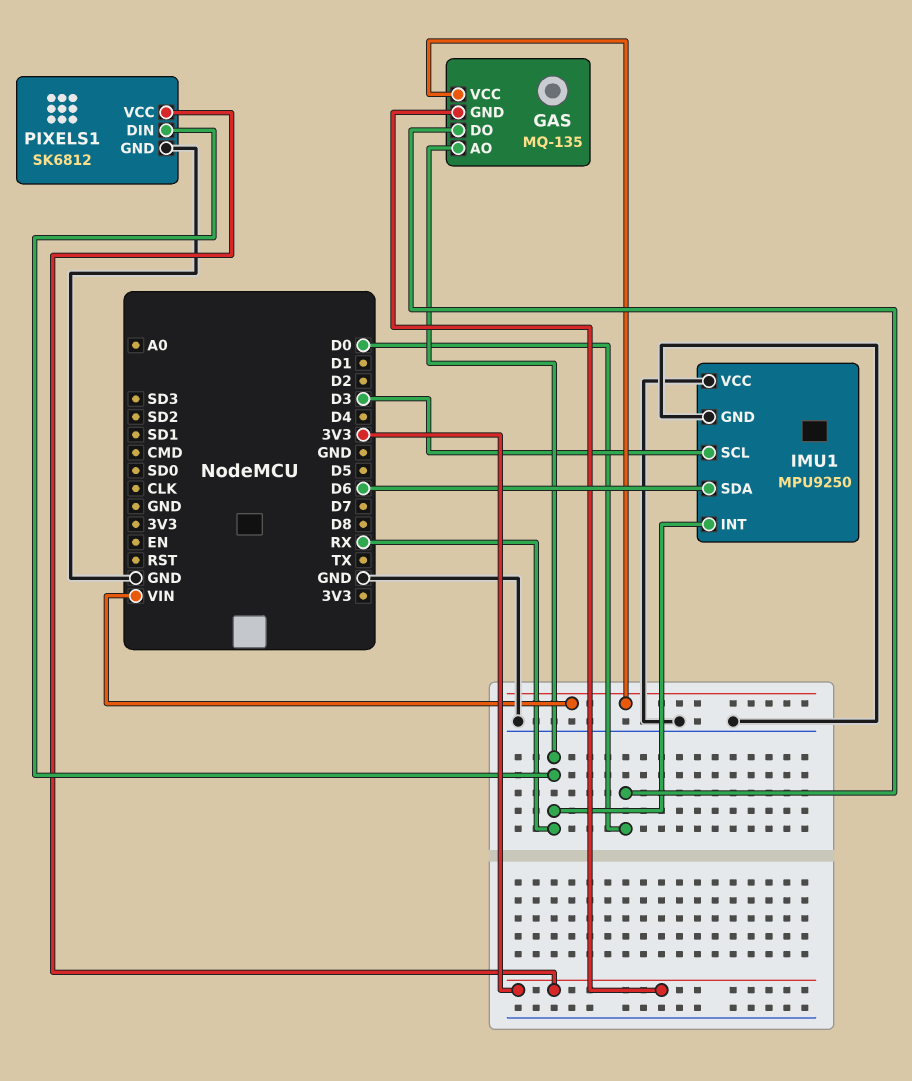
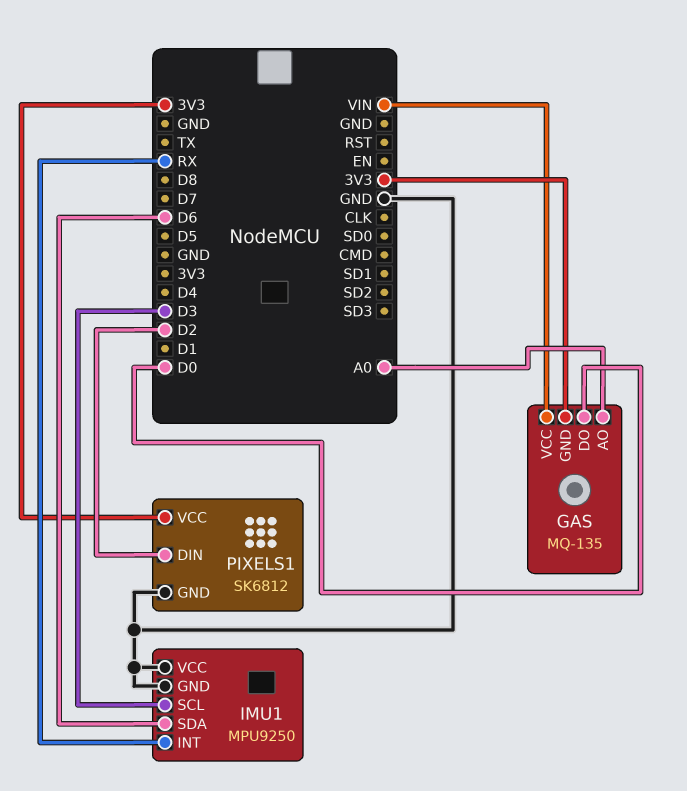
GAS pin AO: RX -> A0
PIXELS1 pin DIN: RX -> D2

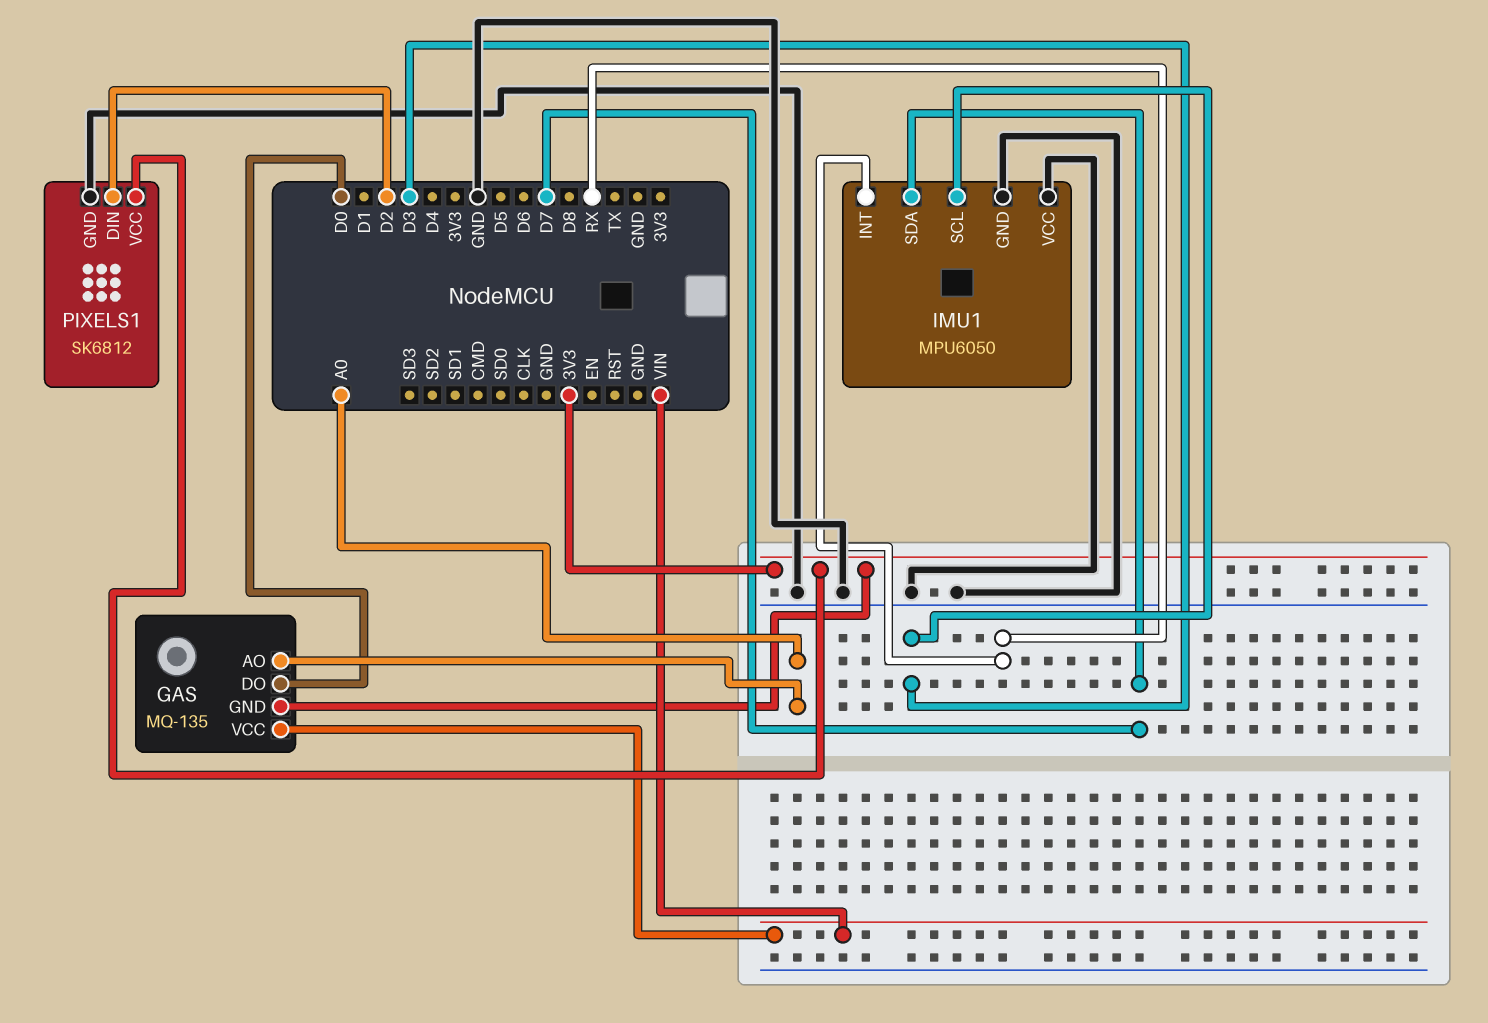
IMU1: MPU9250 -> MPU6050
IMU1 pin SDA: D6 -> D7

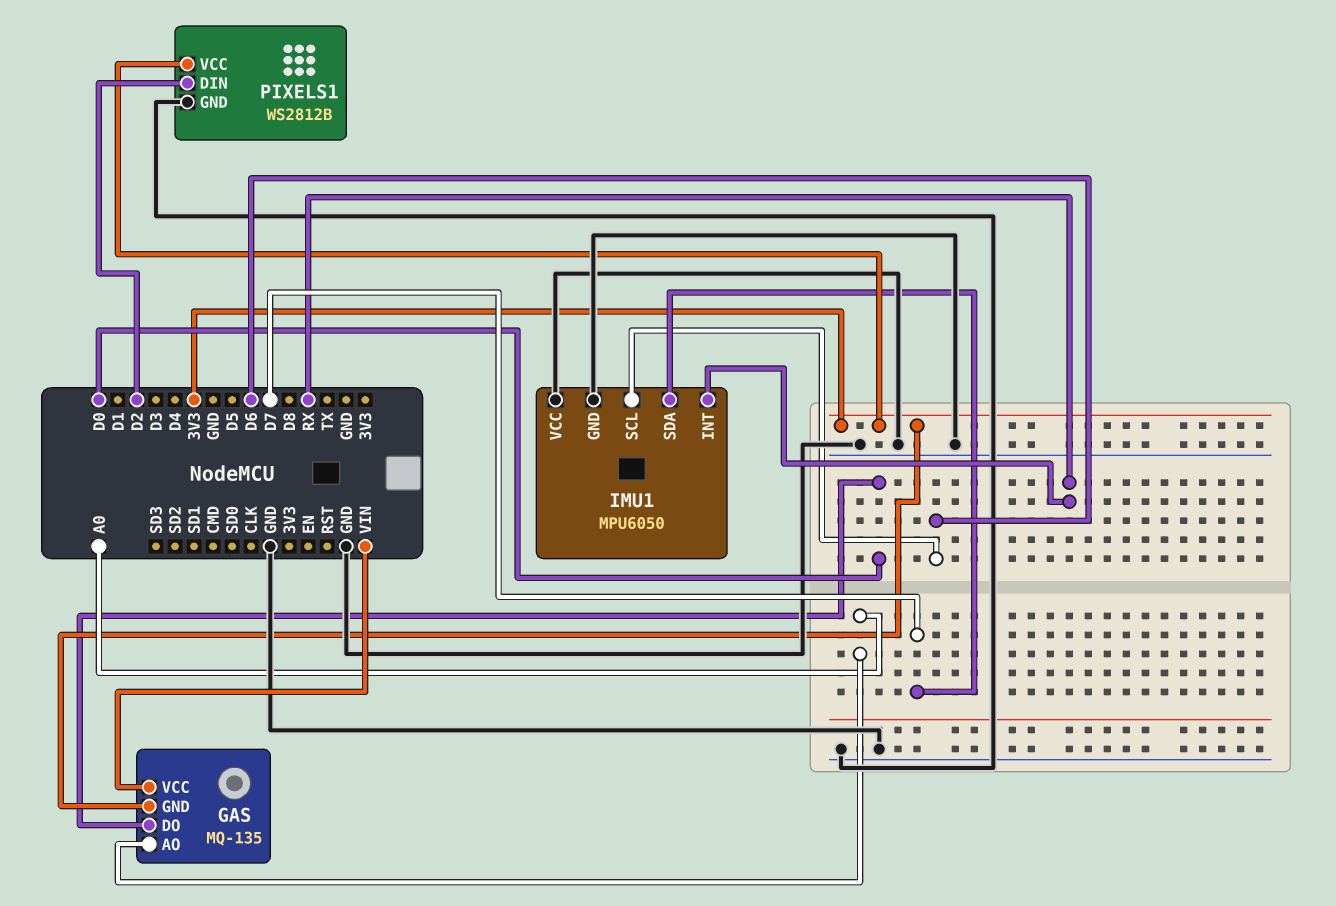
IMU1 pin SCL: D3 -> D6
PIXELS1: SK6812 -> WS2812B

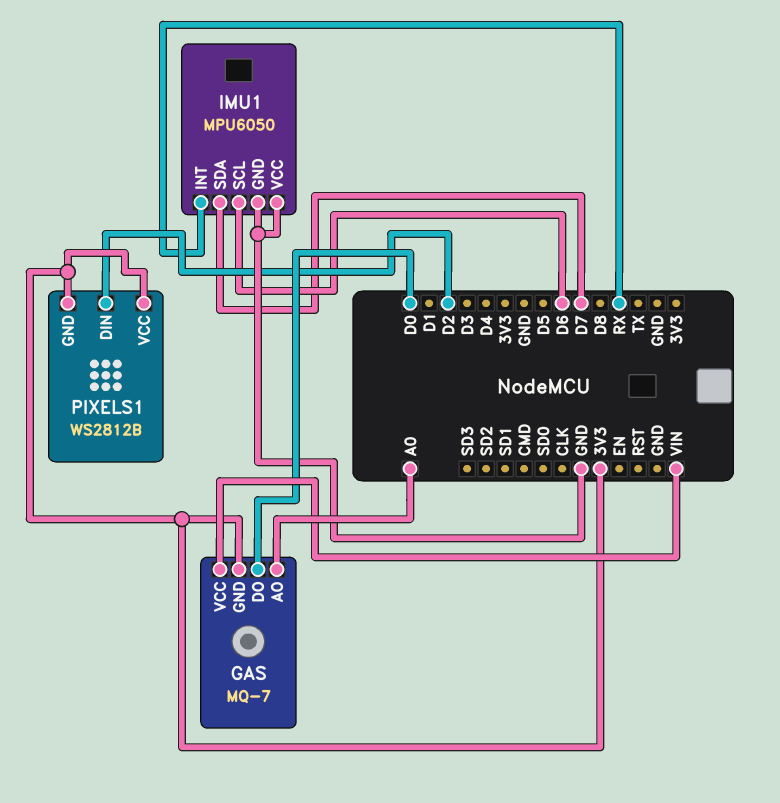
GAS: MQ-135 -> MQ-7
PIXELS1 pin GND: GND -> 3V3

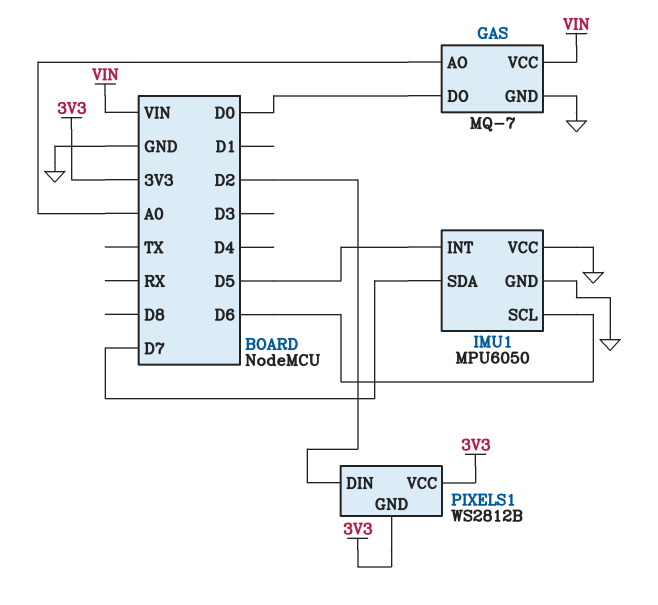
GAS pin GND: 3V3 -> GND
IMU1 pin INT: RX -> D5

